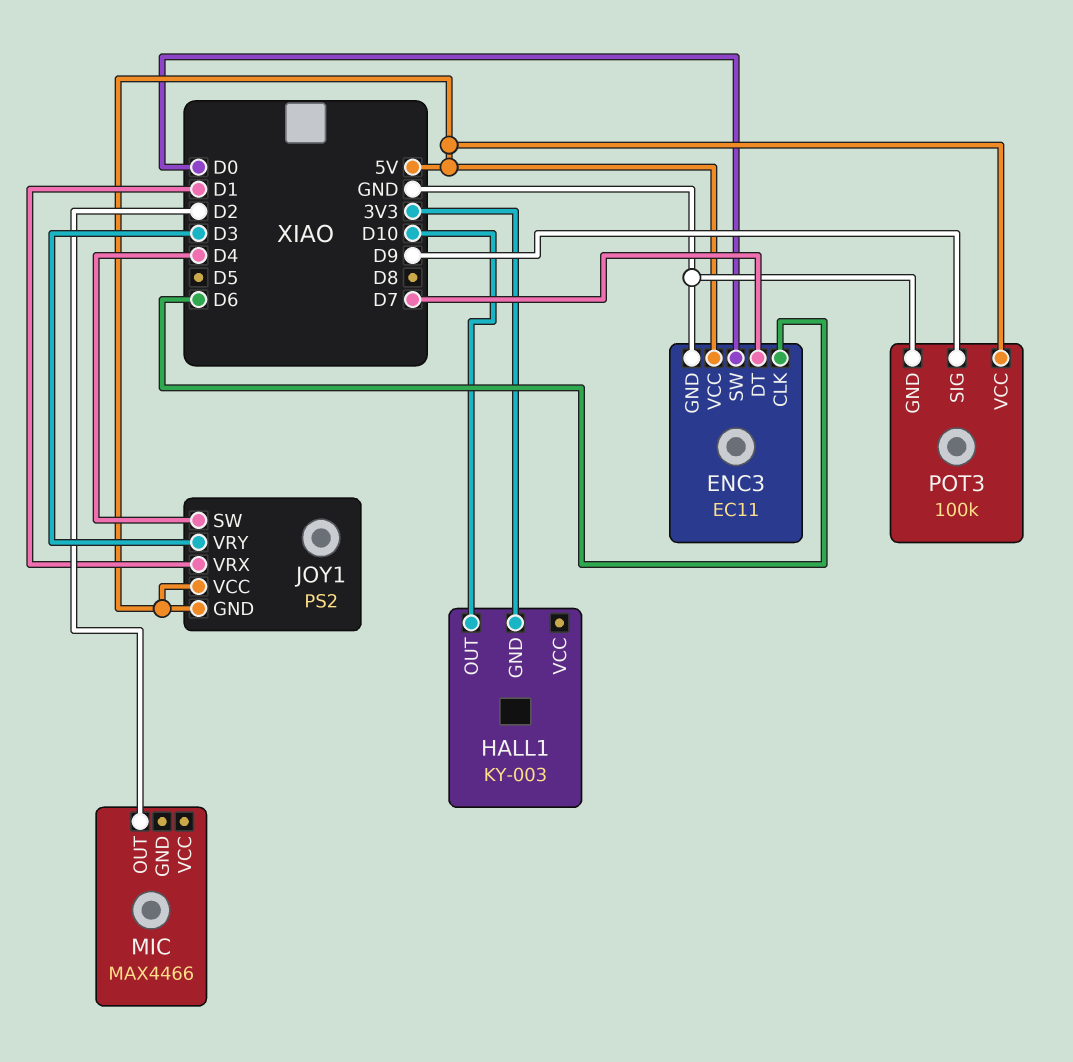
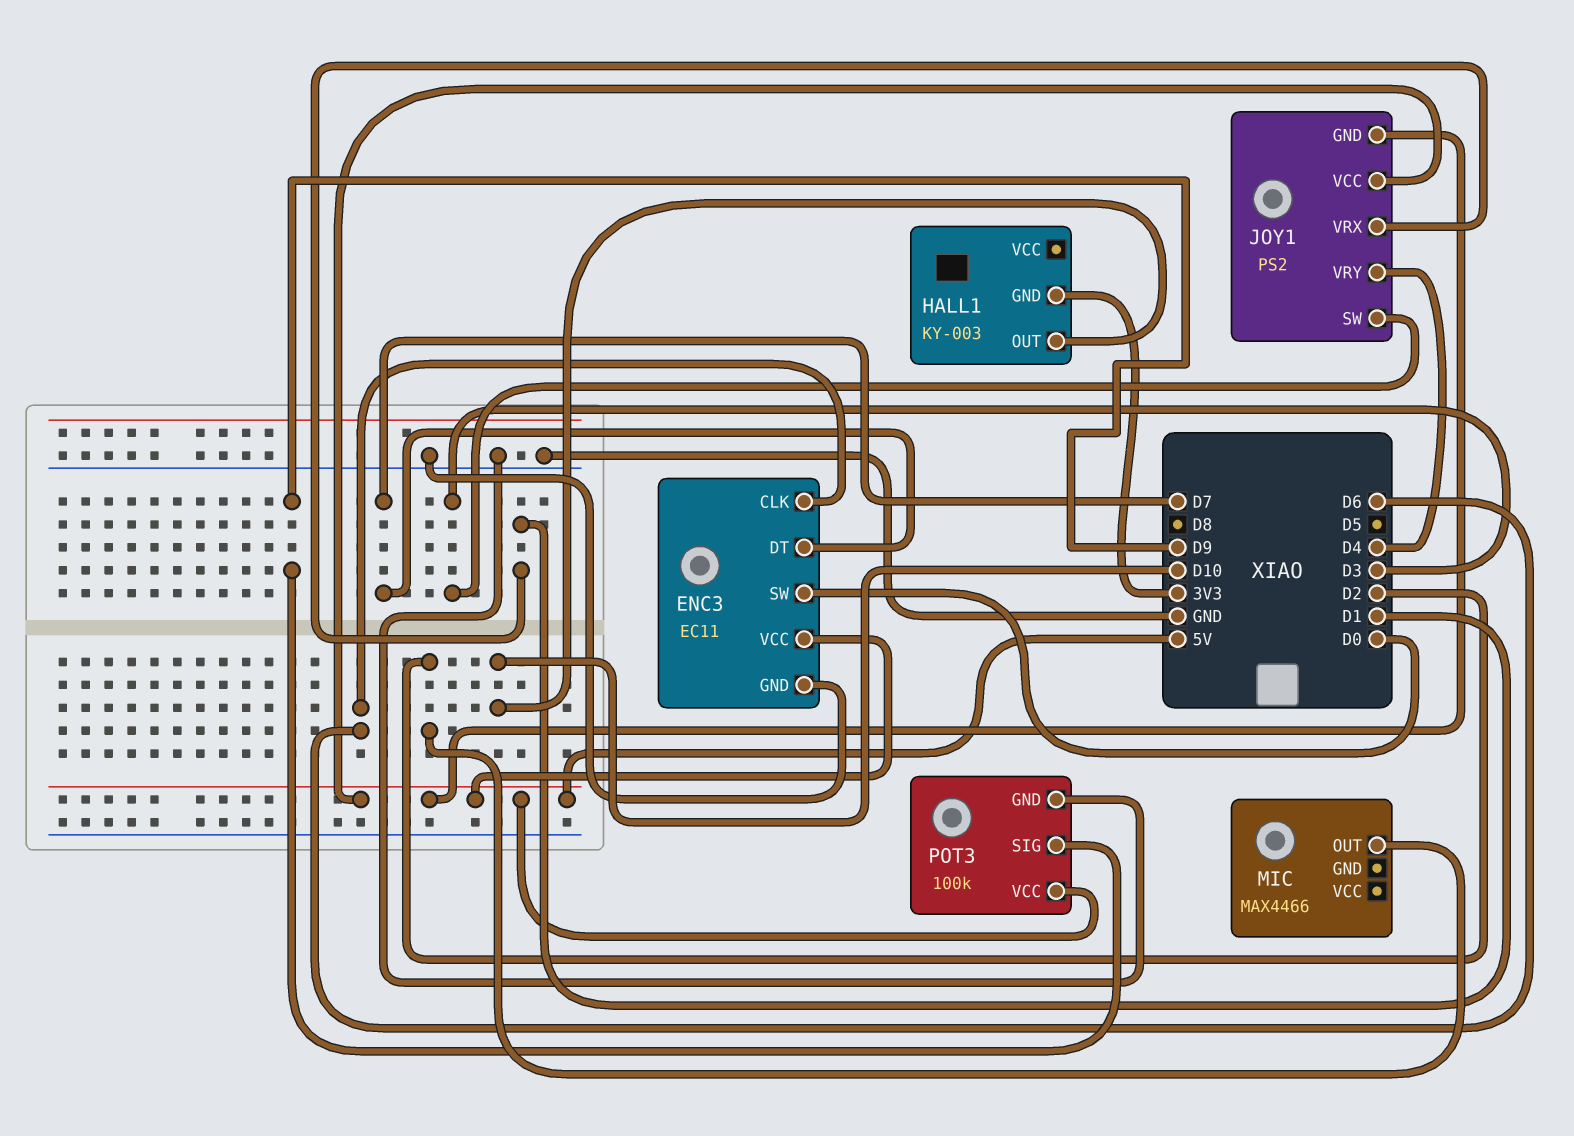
JOY1 pin SW: D4 -> D3
JOY1 pin VRY: D3 -> D4

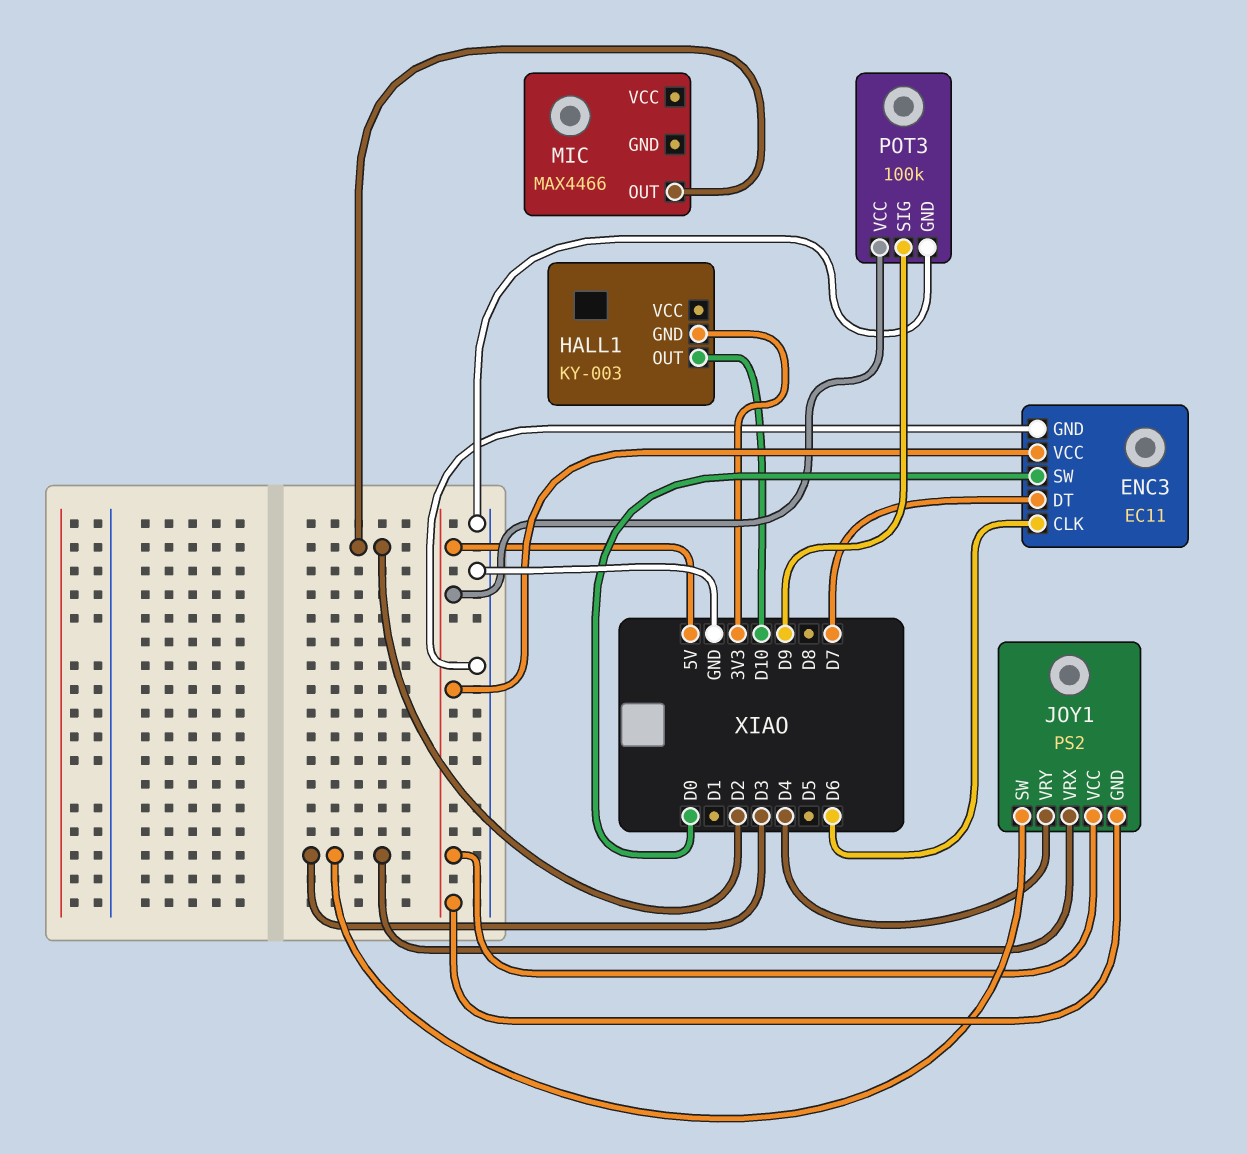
JOY1 pin VRX: D1 -> D3

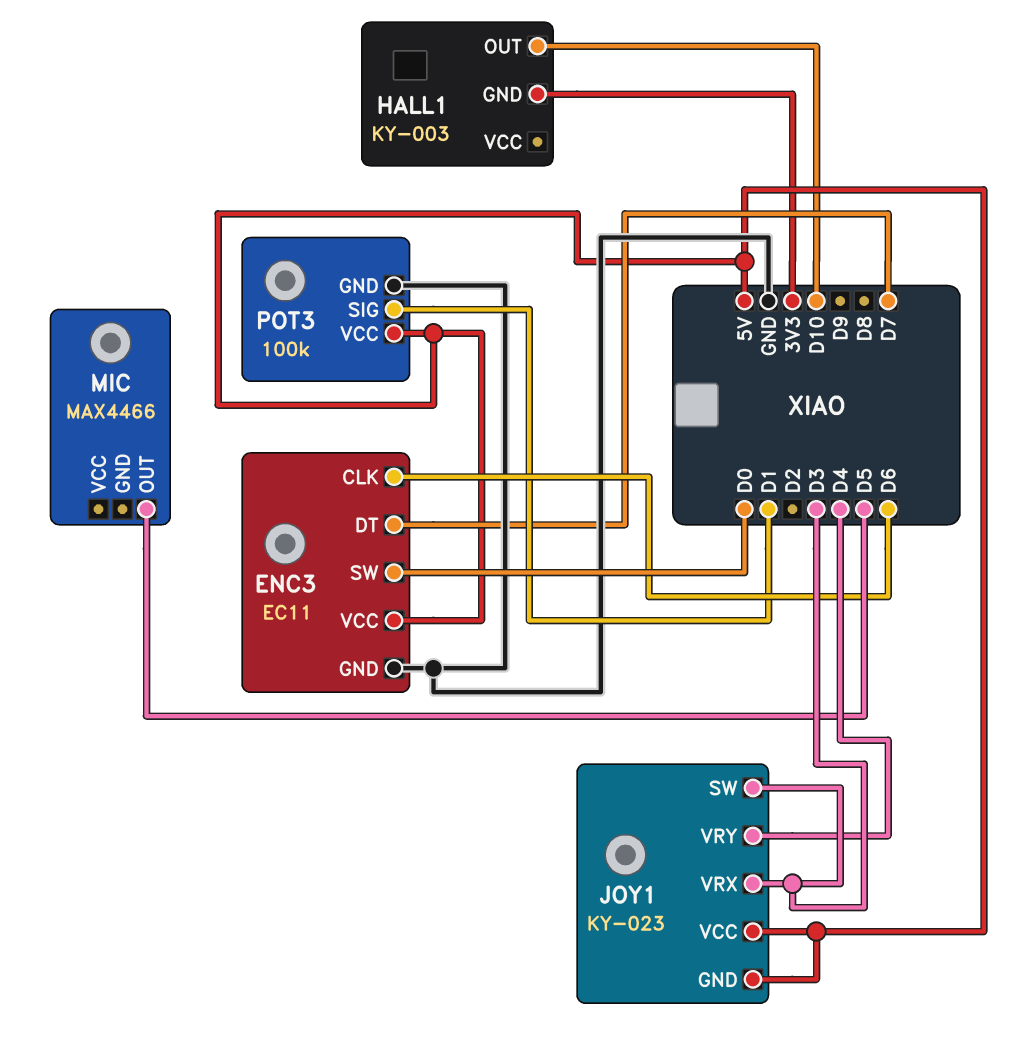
JOY1: PS2 -> KY-023
MIC pin OUT: D2 -> D5
POT3 pin SIG: D9 -> D1

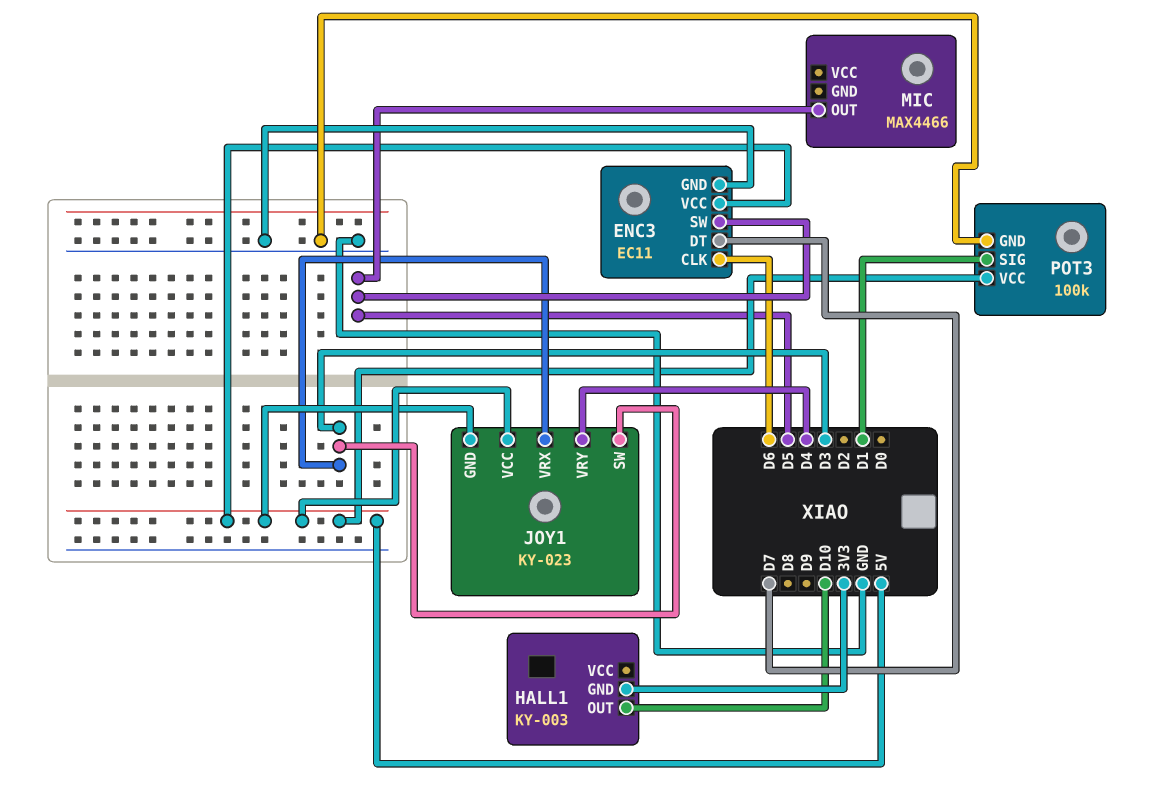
ENC3 pin SW: D0 -> D5

